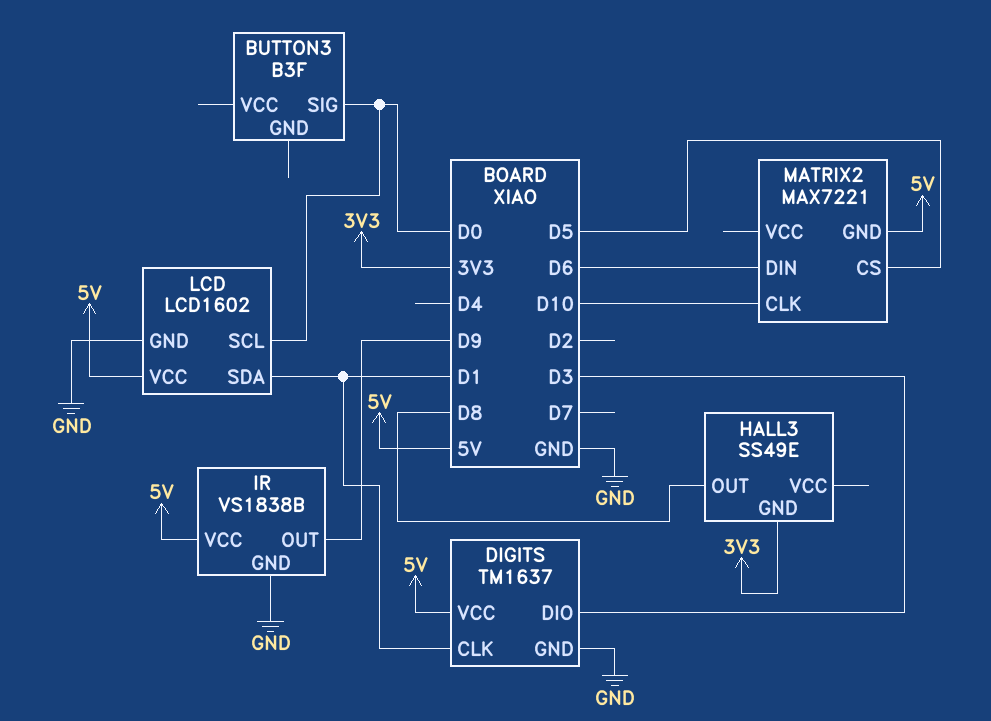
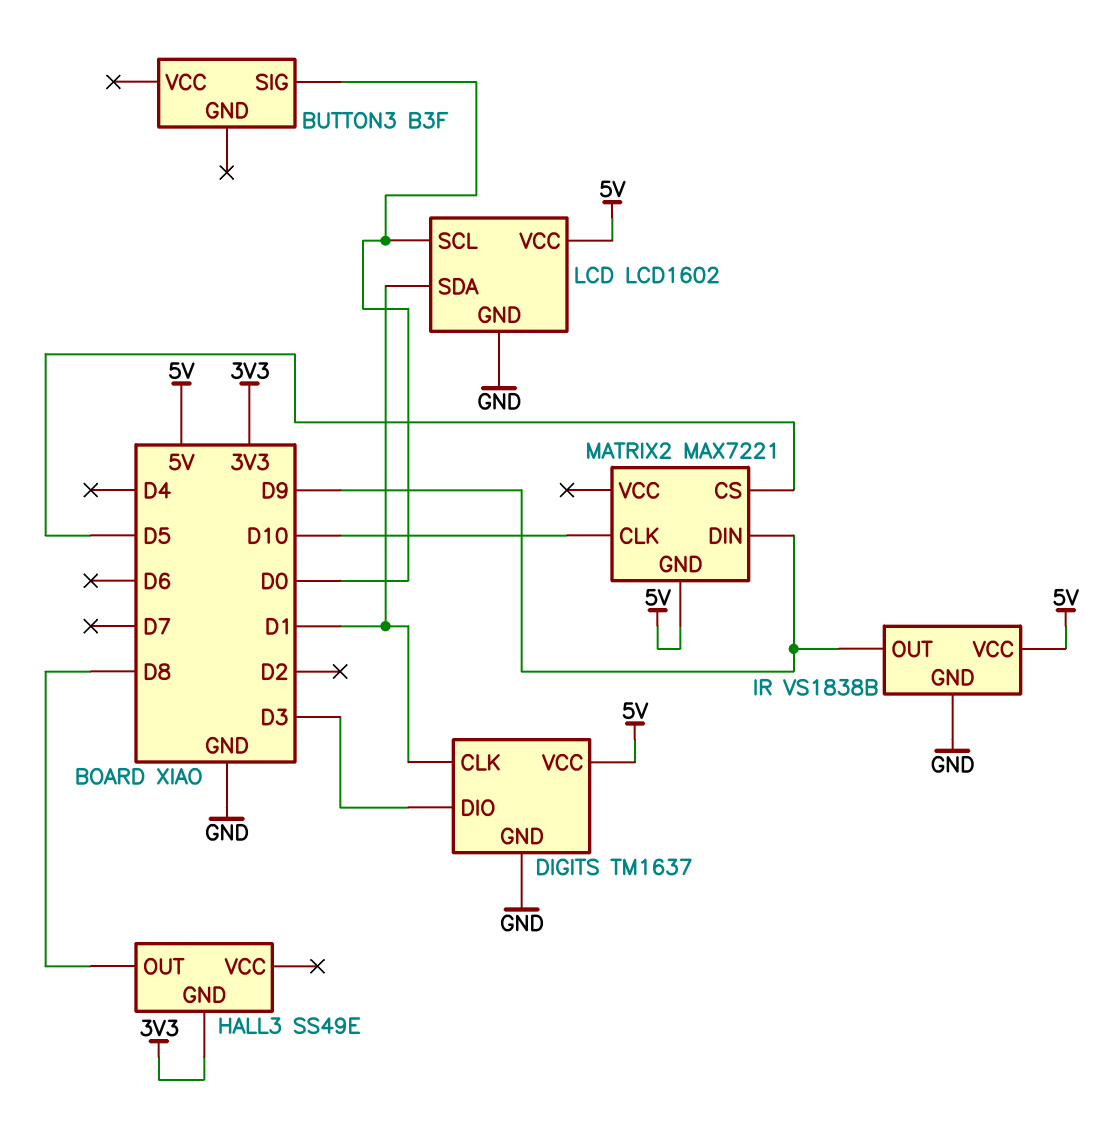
MATRIX2 pin DIN: D6 -> D9

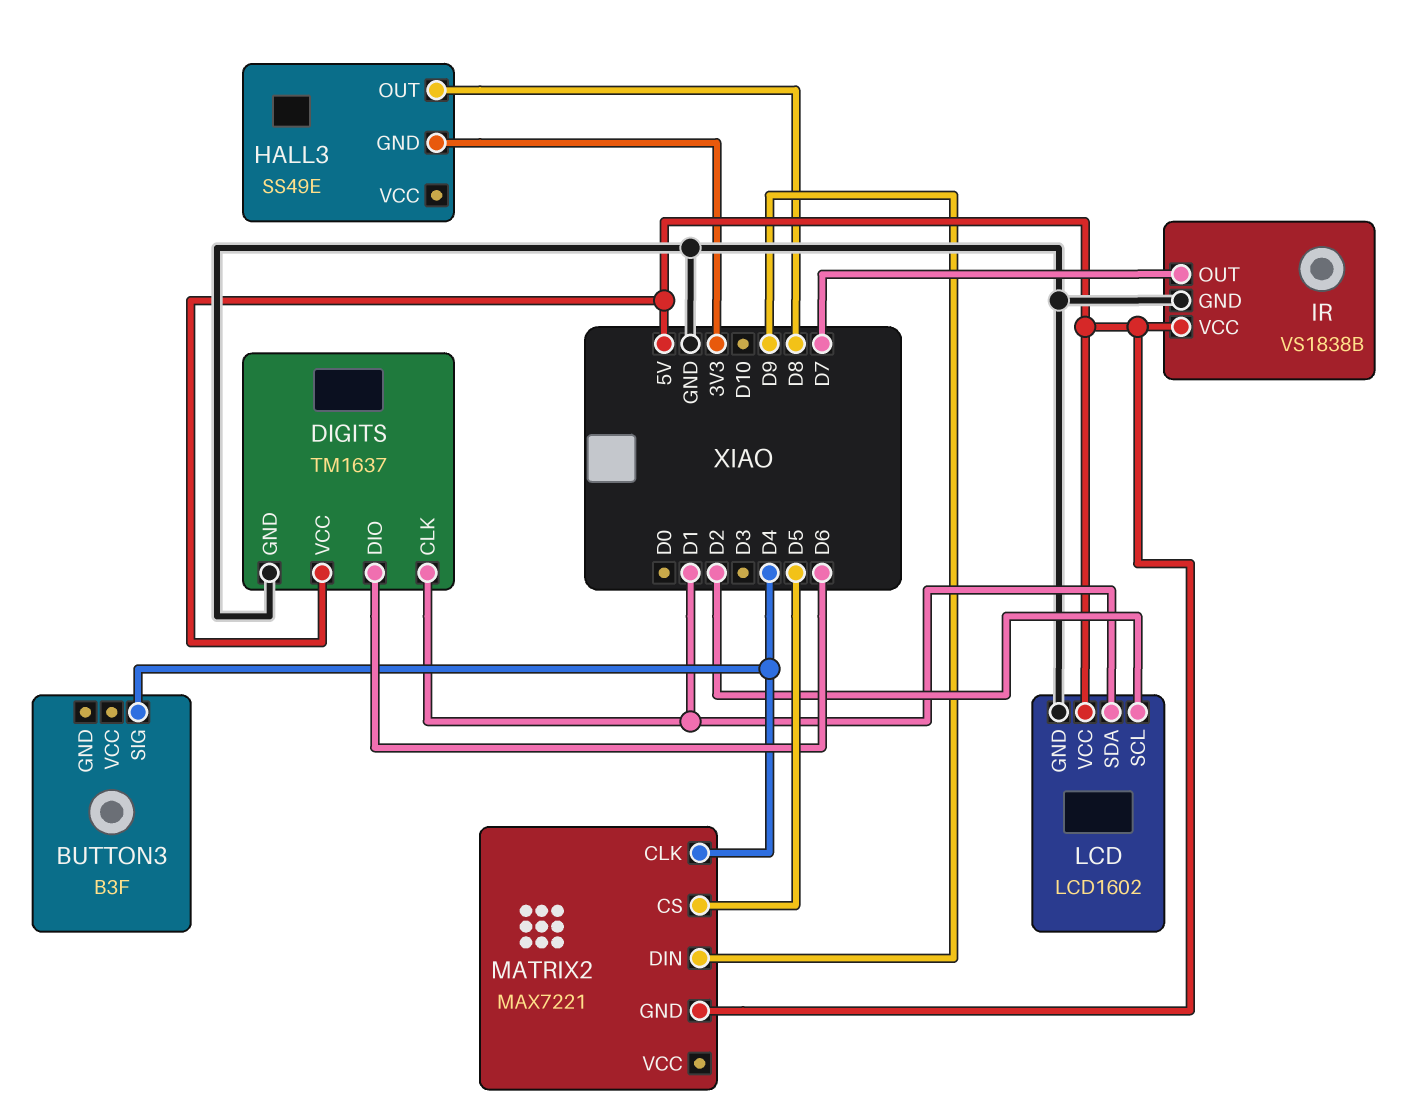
BUTTON3 pin SIG: D0 -> D4
DIGITS pin DIO: D3 -> D6
IR pin OUT: D9 -> D7
LCD pin SCL: D0 -> D2
MATRIX2 pin CLK: D10 -> D4

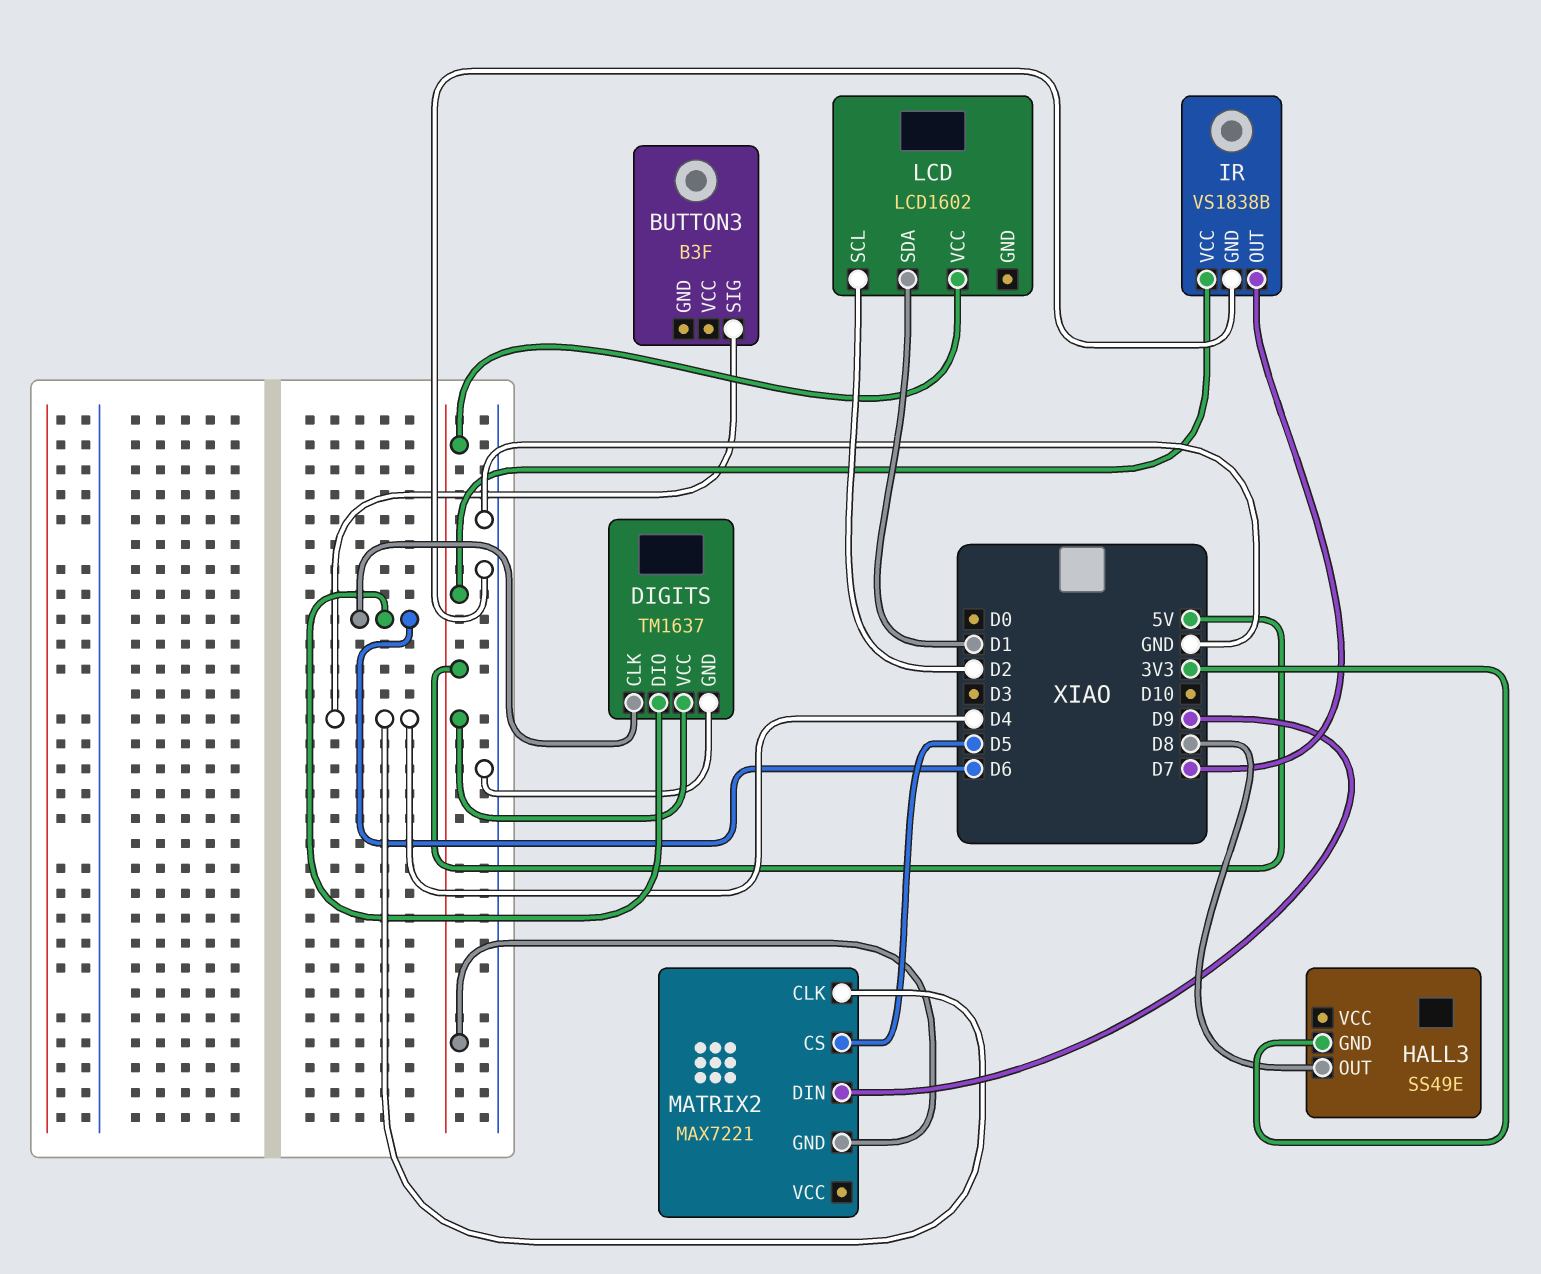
DIGITS pin CLK: D1 -> D6
LCD pin GND: GND -> none

